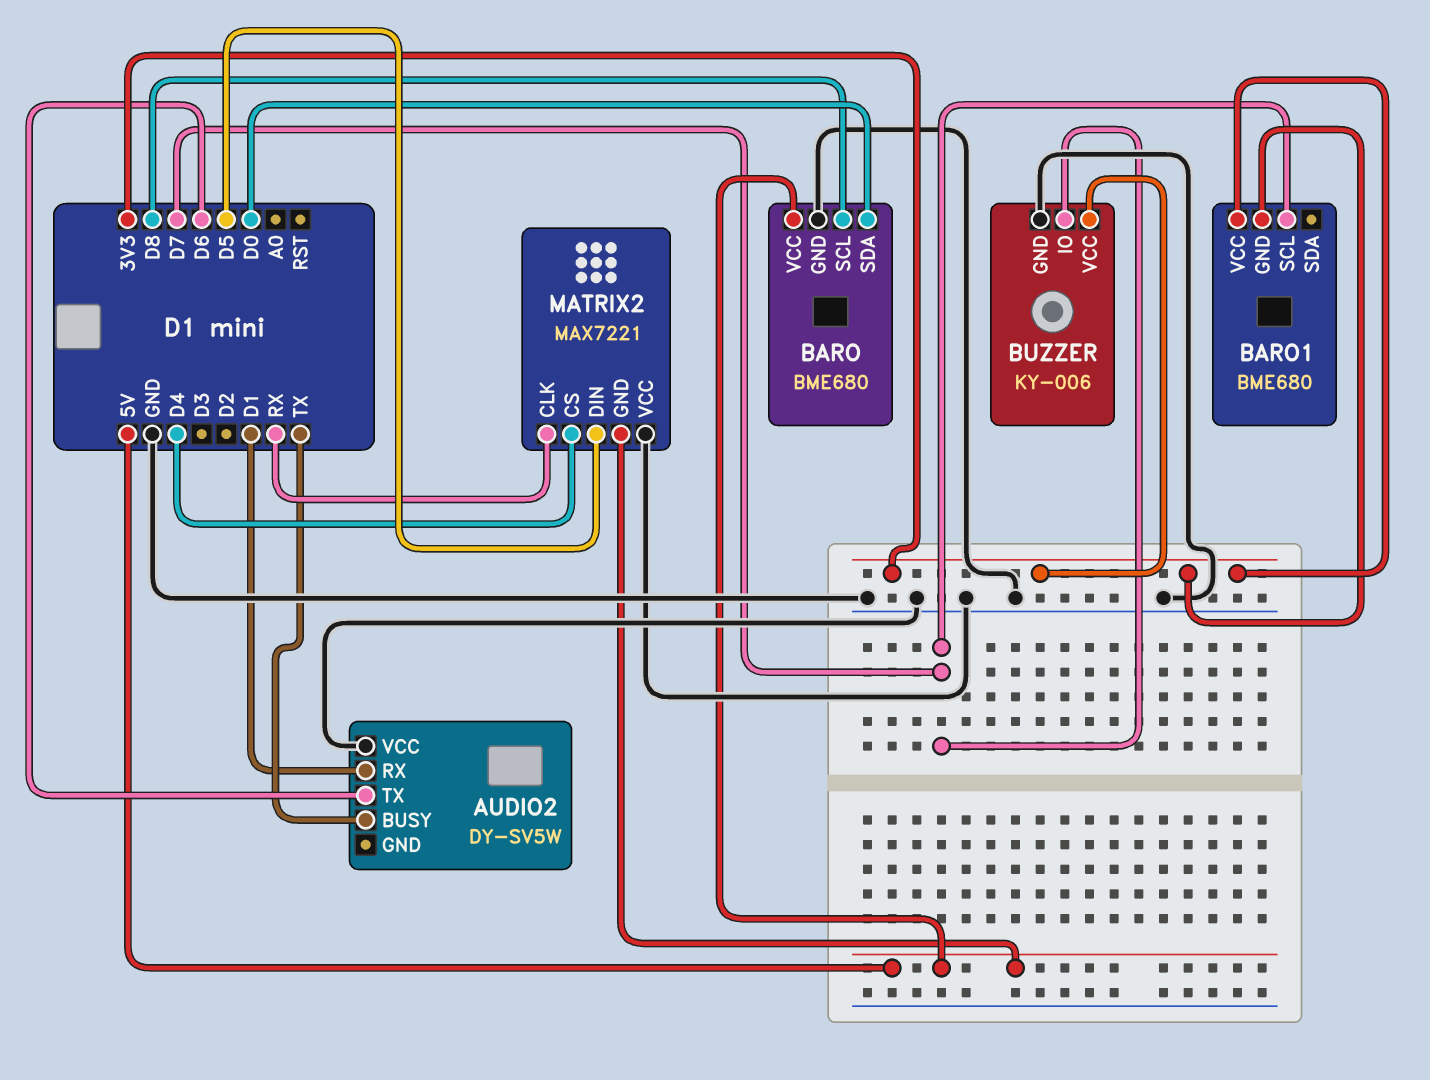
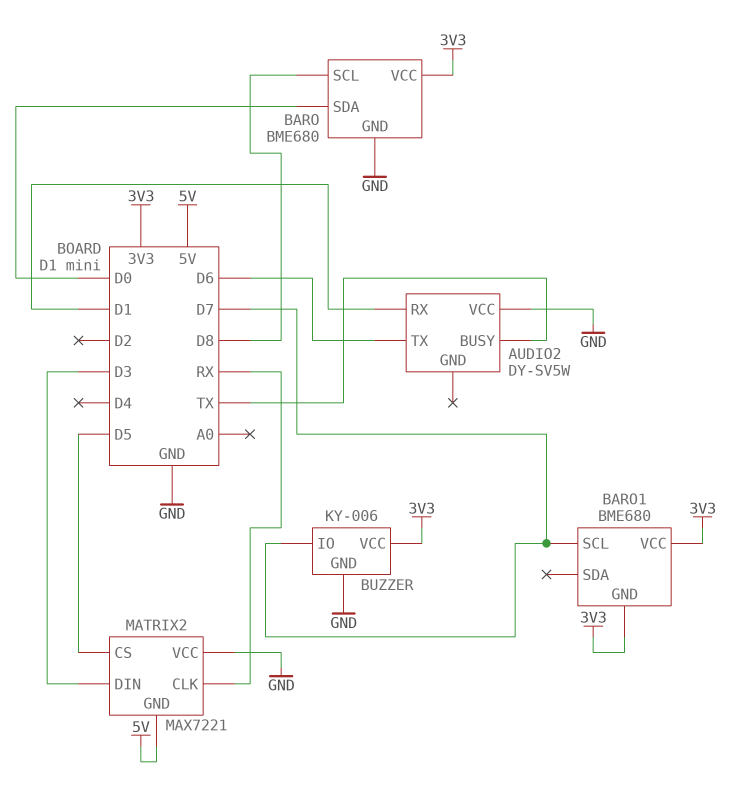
BARO pin VCC: 5V -> 3V3
MATRIX2 pin CS: D4 -> D5
MATRIX2 pin DIN: D5 -> D3

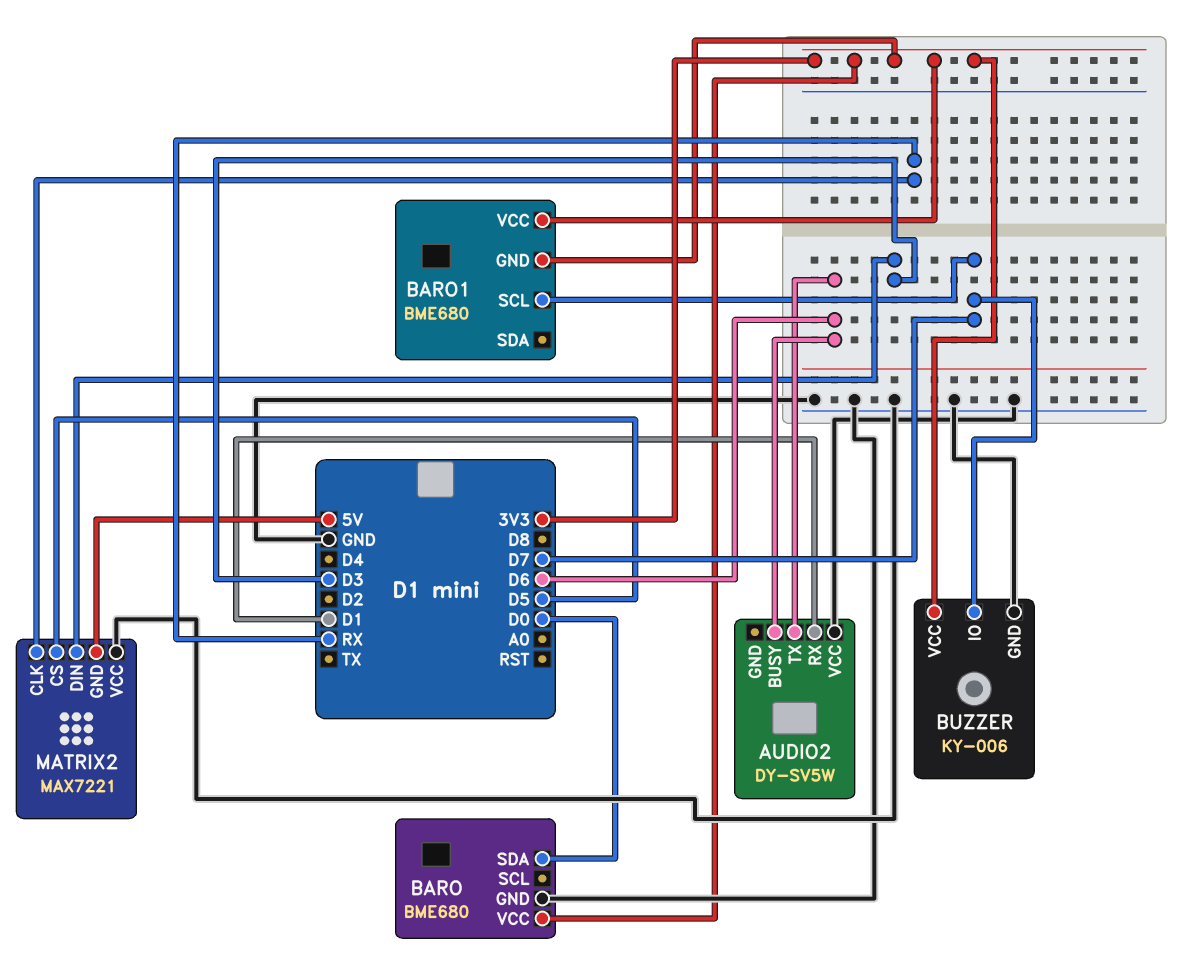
AUDIO2 pin BUSY: TX -> D6
BARO pin SCL: D8 -> none

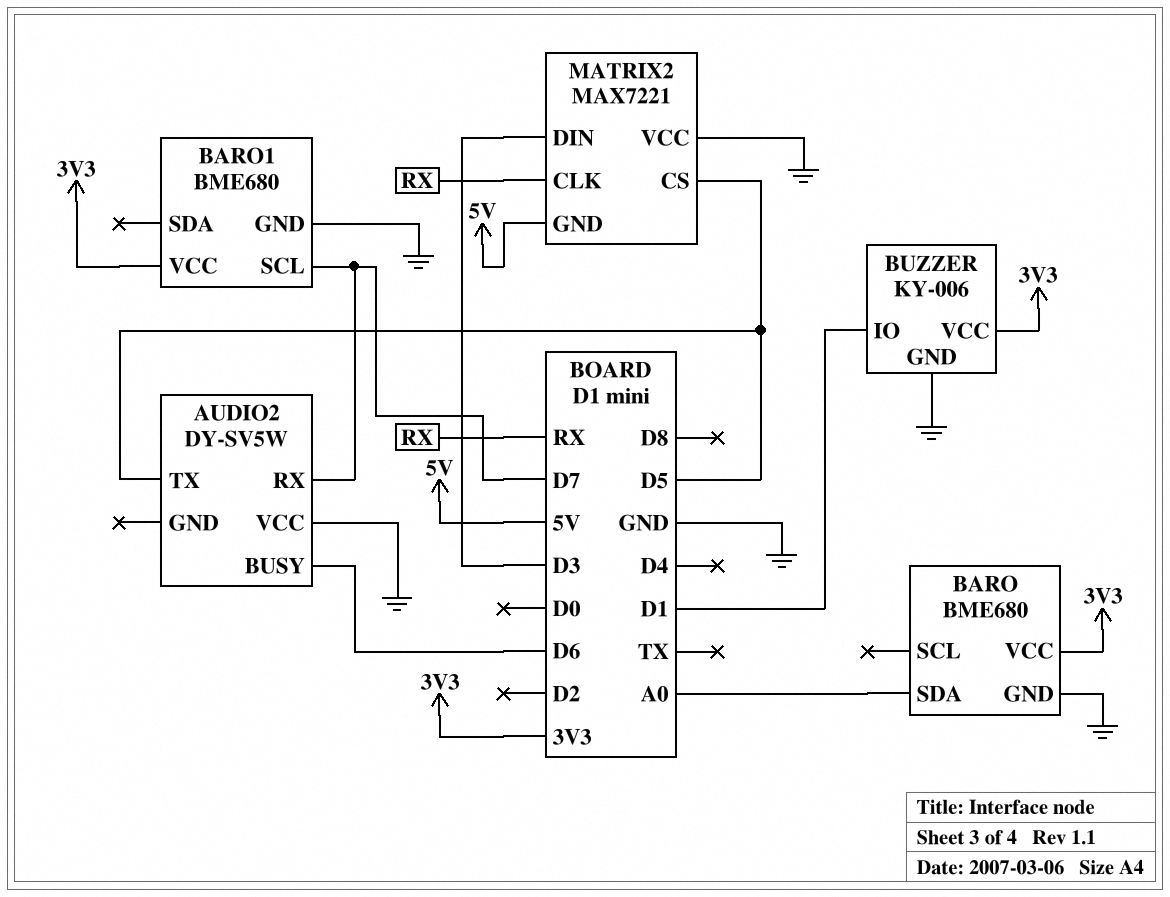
AUDIO2 pin RX: D1 -> D7
AUDIO2 pin TX: D6 -> D5
BARO pin SDA: D0 -> A0
BARO1 pin GND: 3V3 -> GND
BUZZER pin IO: D7 -> D1

